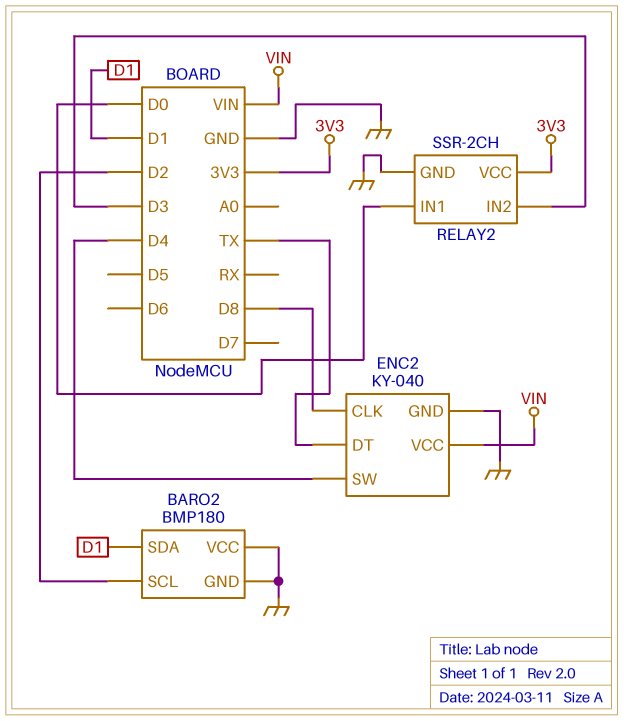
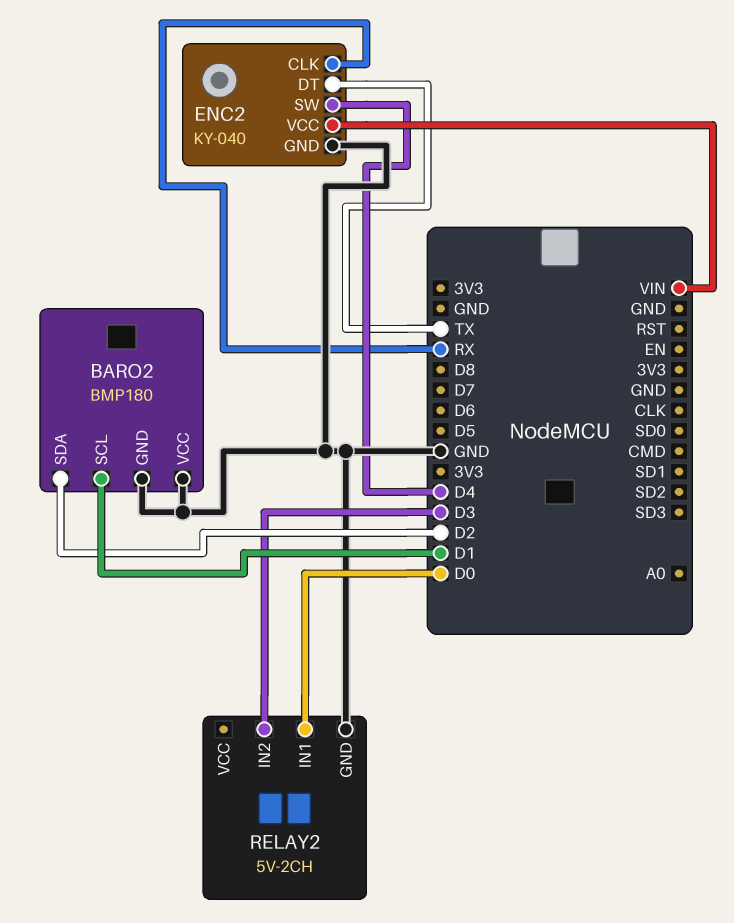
BARO2 pin SCL: D2 -> D1
BARO2 pin SDA: D1 -> D2
ENC2 pin CLK: D8 -> RX
RELAY2: SSR-2CH -> 5V-2CH
RELAY2 pin VCC: 3V3 -> none

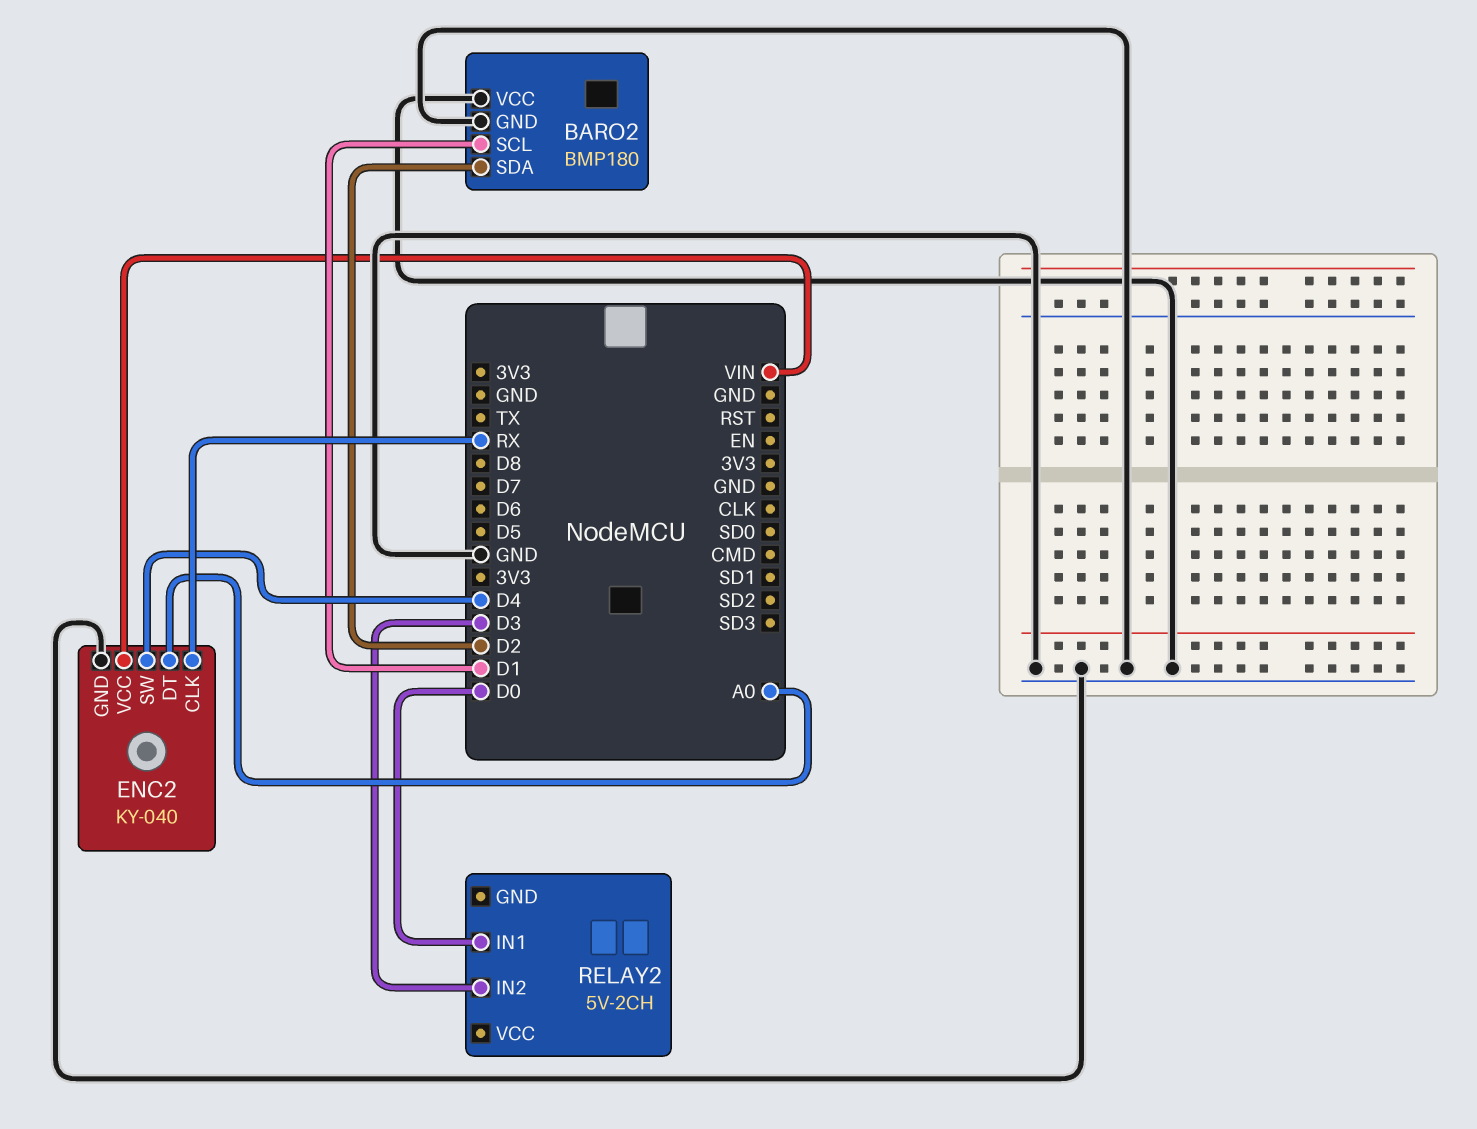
ENC2 pin DT: TX -> A0
RELAY2 pin GND: GND -> none

